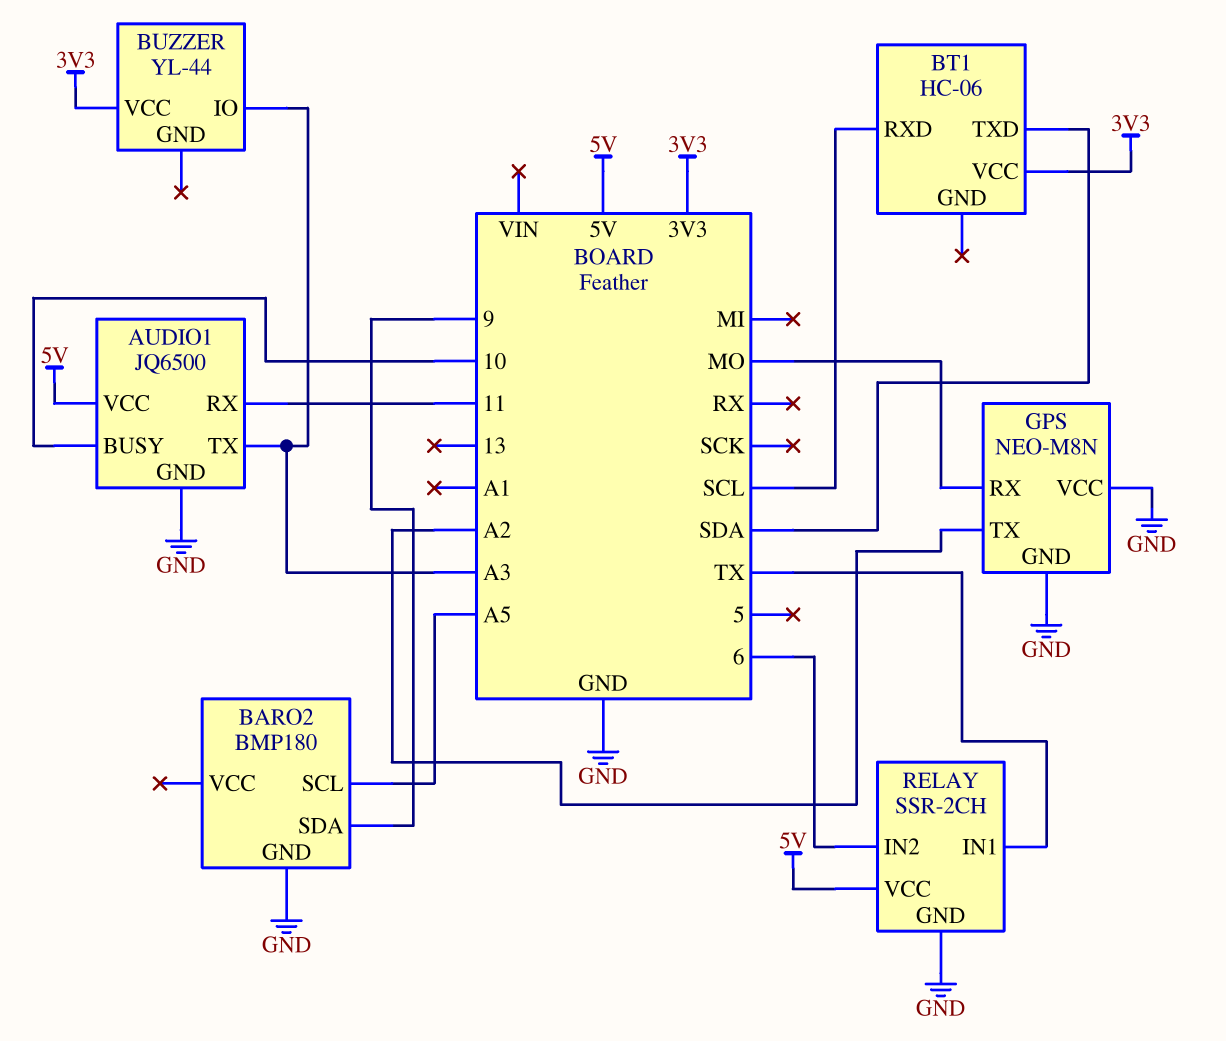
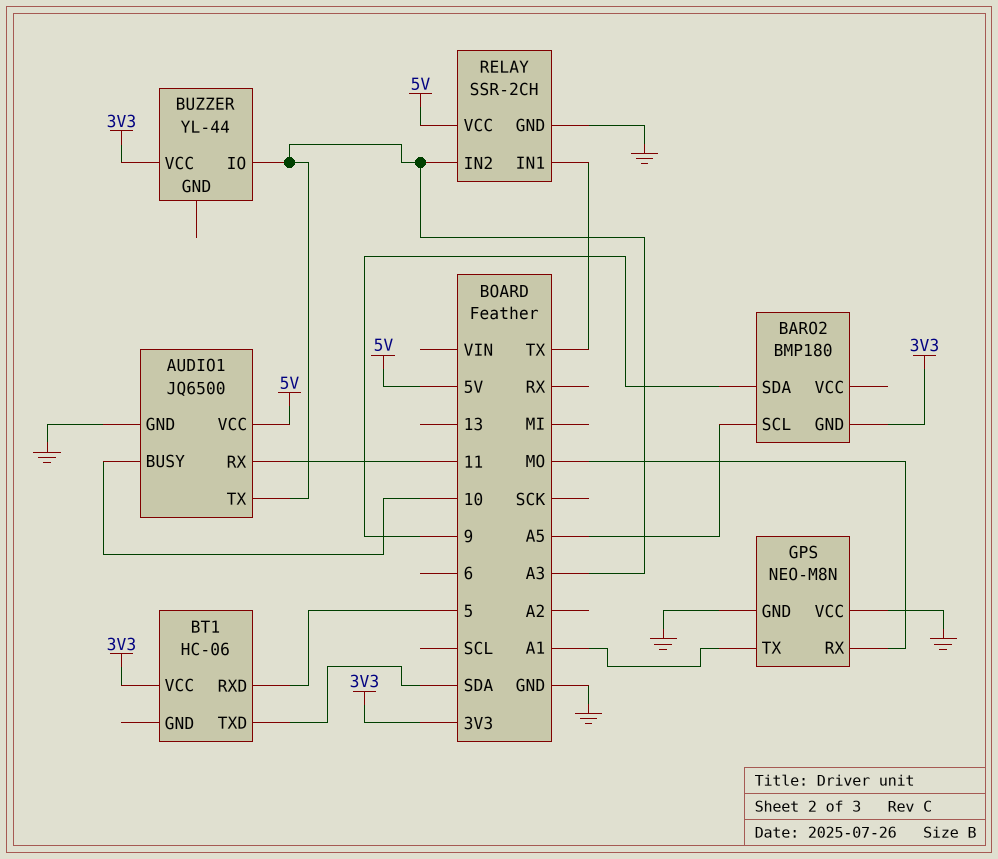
BARO2 pin GND: GND -> 3V3
BT1 pin RXD: SCL -> 5
GPS pin TX: A2 -> A1
RELAY pin IN2: 6 -> A3

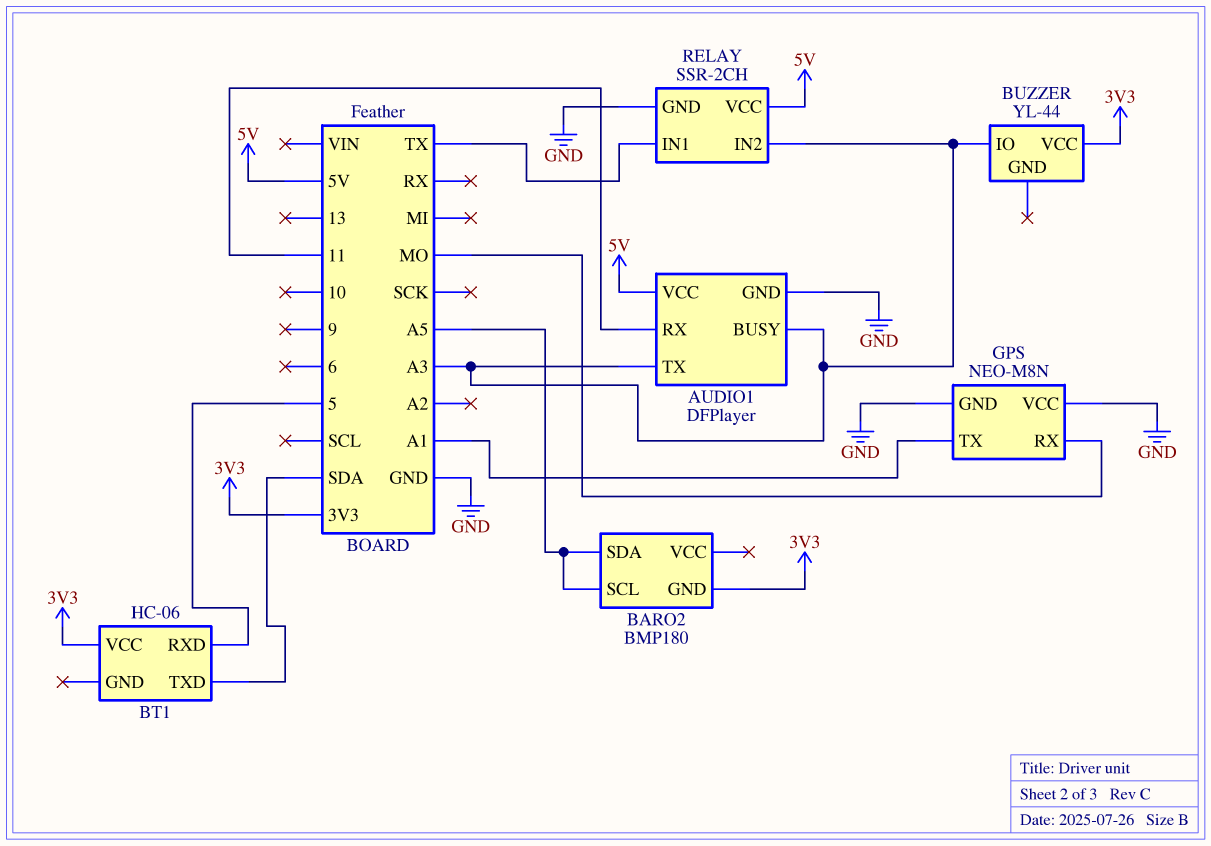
AUDIO1: JQ6500 -> DFPlayer
AUDIO1 pin BUSY: 10 -> A3
BARO2 pin SDA: 9 -> A5

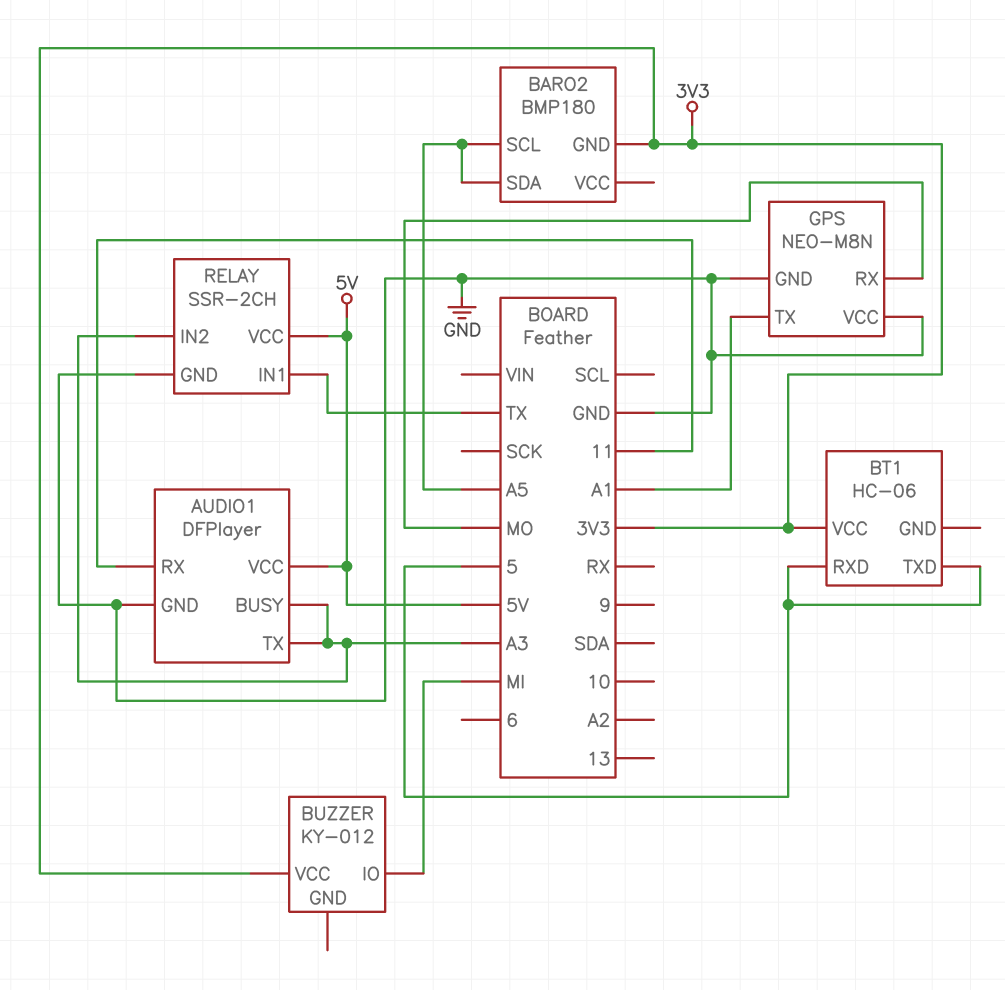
BT1 pin TXD: SDA -> 5
BUZZER: YL-44 -> KY-012
BUZZER pin IO: A3 -> MI

